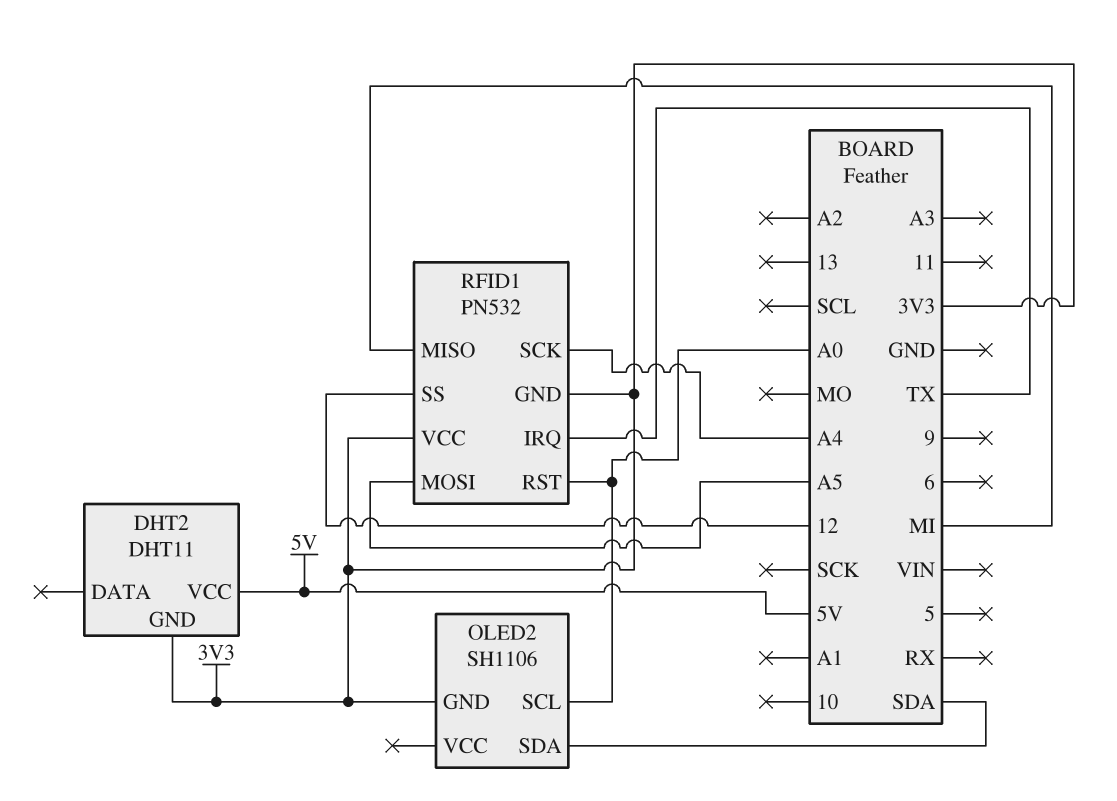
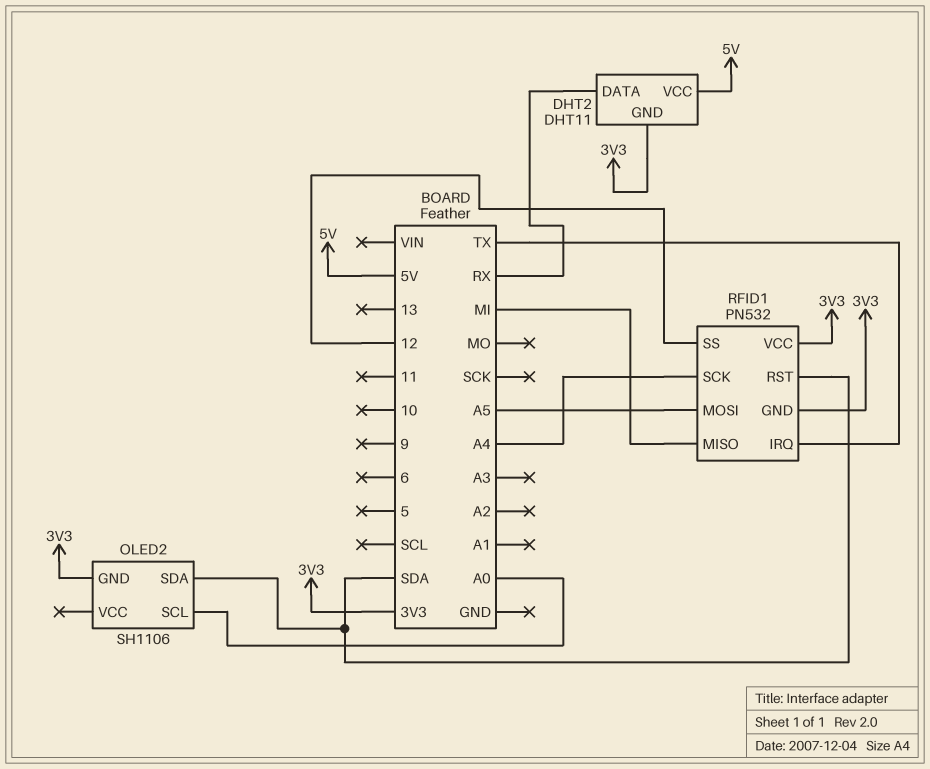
DHT2 pin DATA: none -> RX
RFID1 pin RST: A0 -> SDA

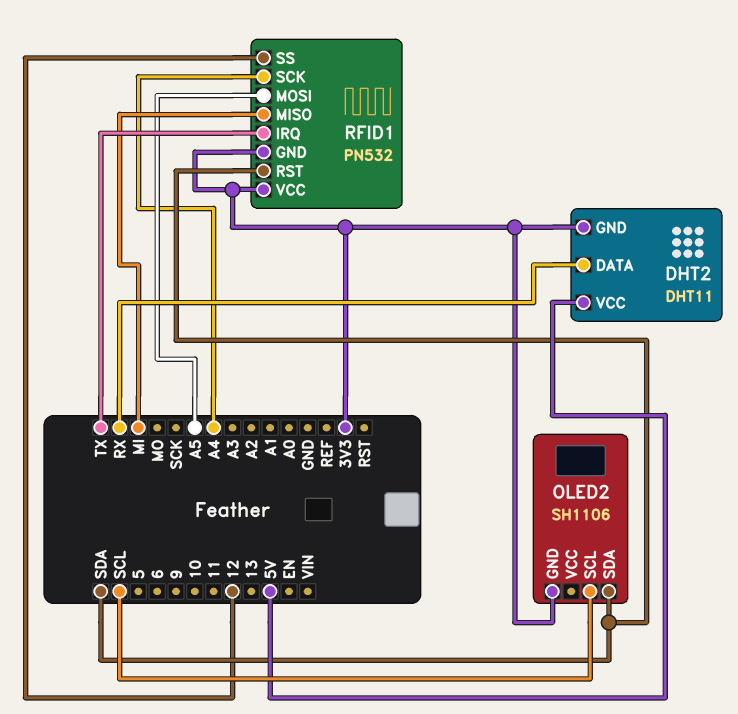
OLED2 pin SCL: A0 -> SCL

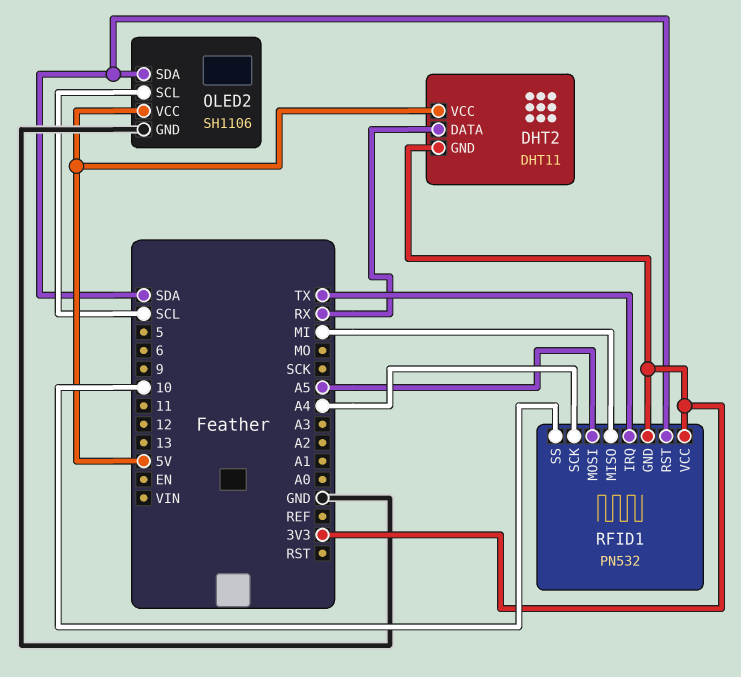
OLED2 pin GND: 3V3 -> GND
OLED2 pin VCC: none -> 5V
RFID1 pin SS: 12 -> 10

